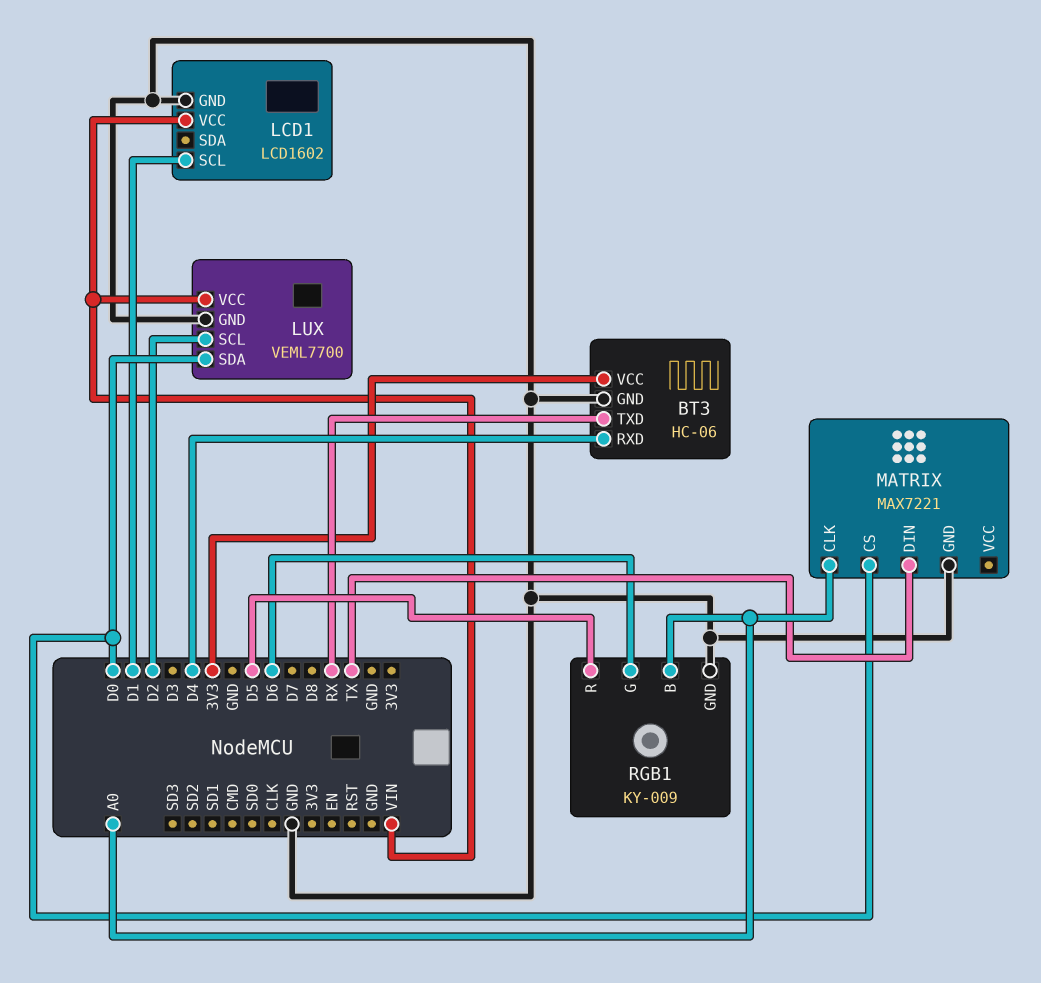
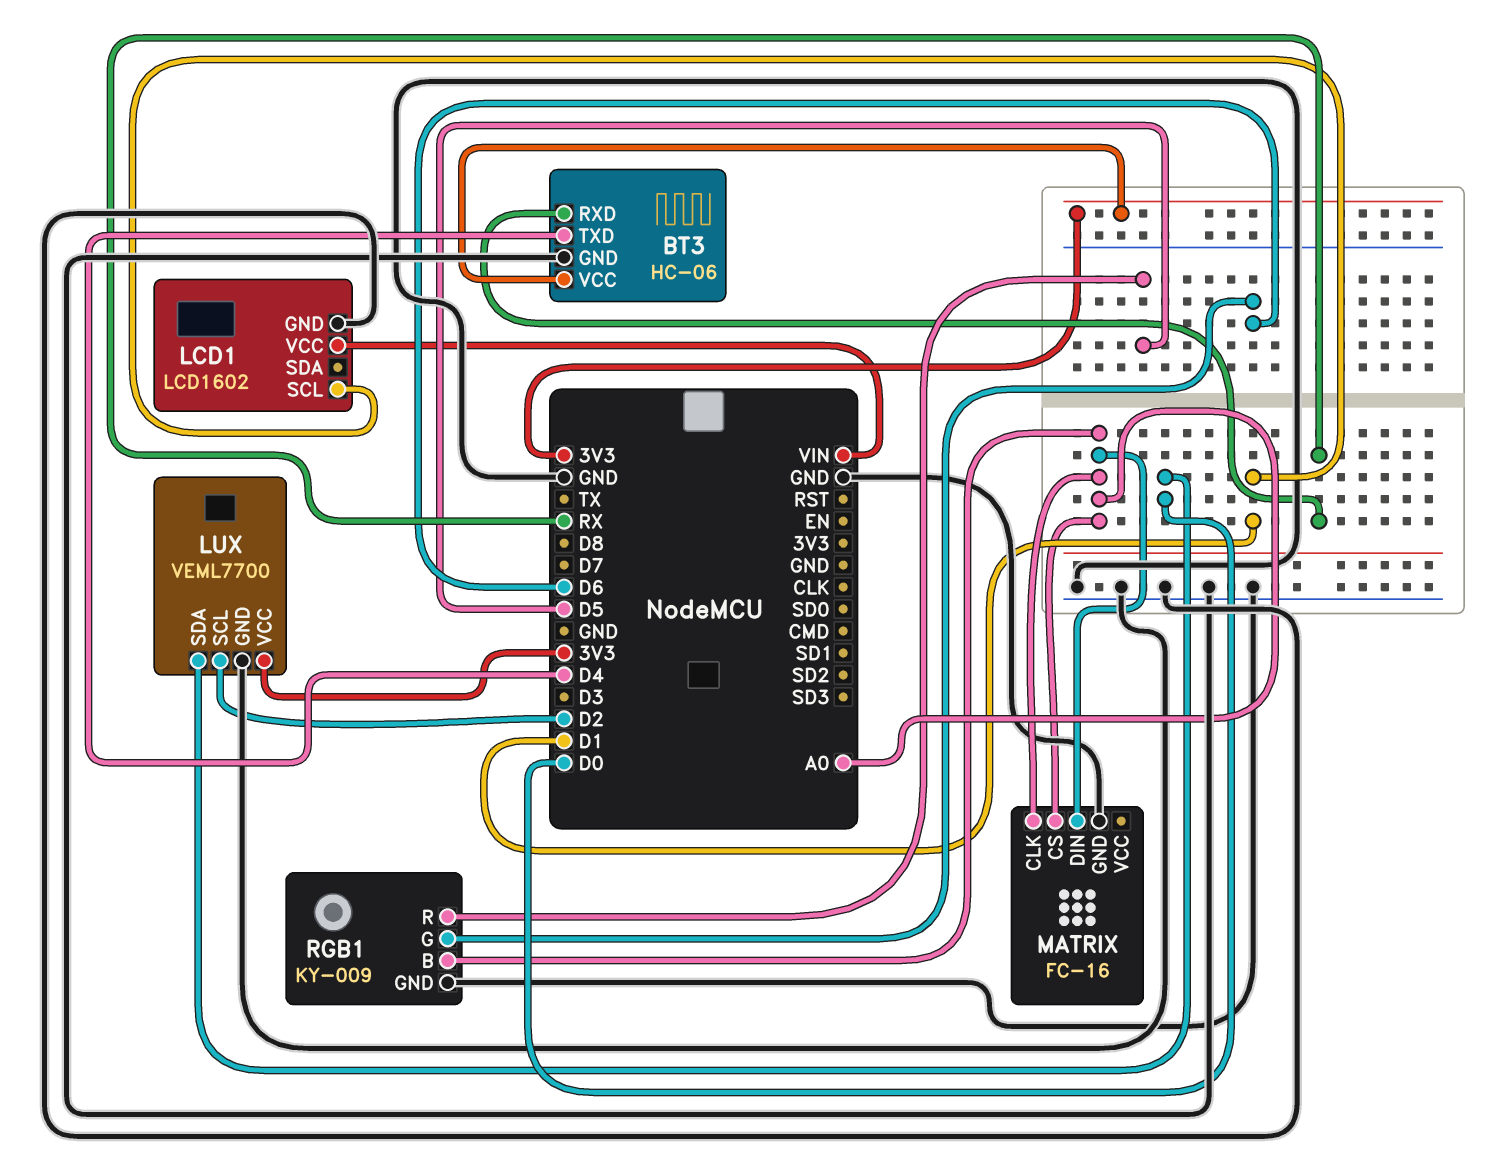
BT3 pin RXD: D4 -> RX
BT3 pin TXD: RX -> D4
LUX pin VCC: VIN -> 3V3
MATRIX: MAX7221 -> FC-16
MATRIX pin CS: D0 -> A0
MATRIX pin DIN: TX -> A0

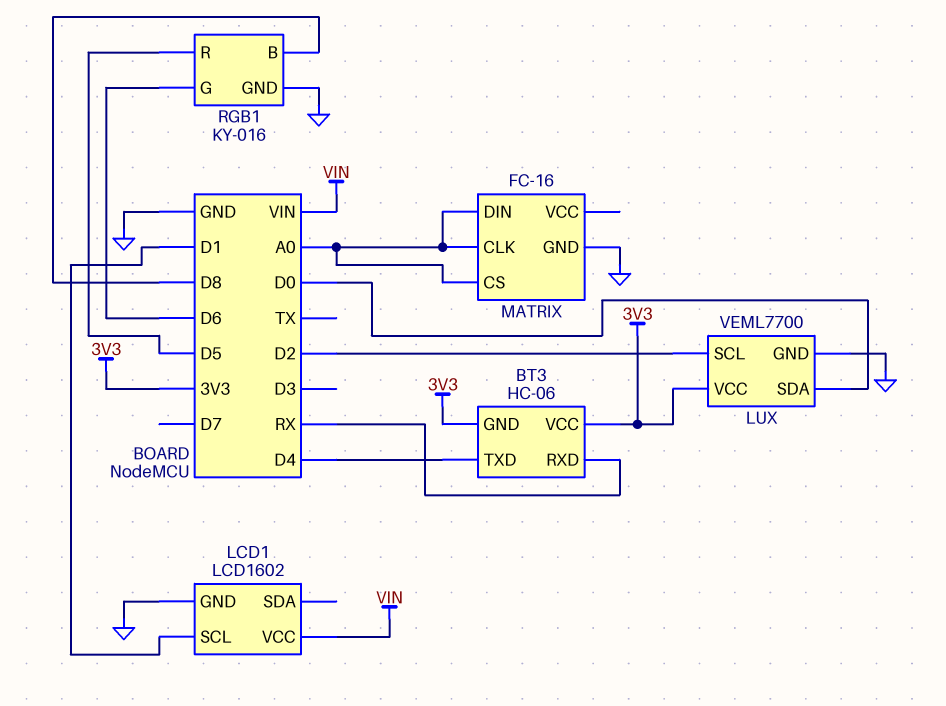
BT3 pin GND: GND -> 3V3
RGB1: KY-009 -> KY-016
RGB1 pin B: A0 -> D8

